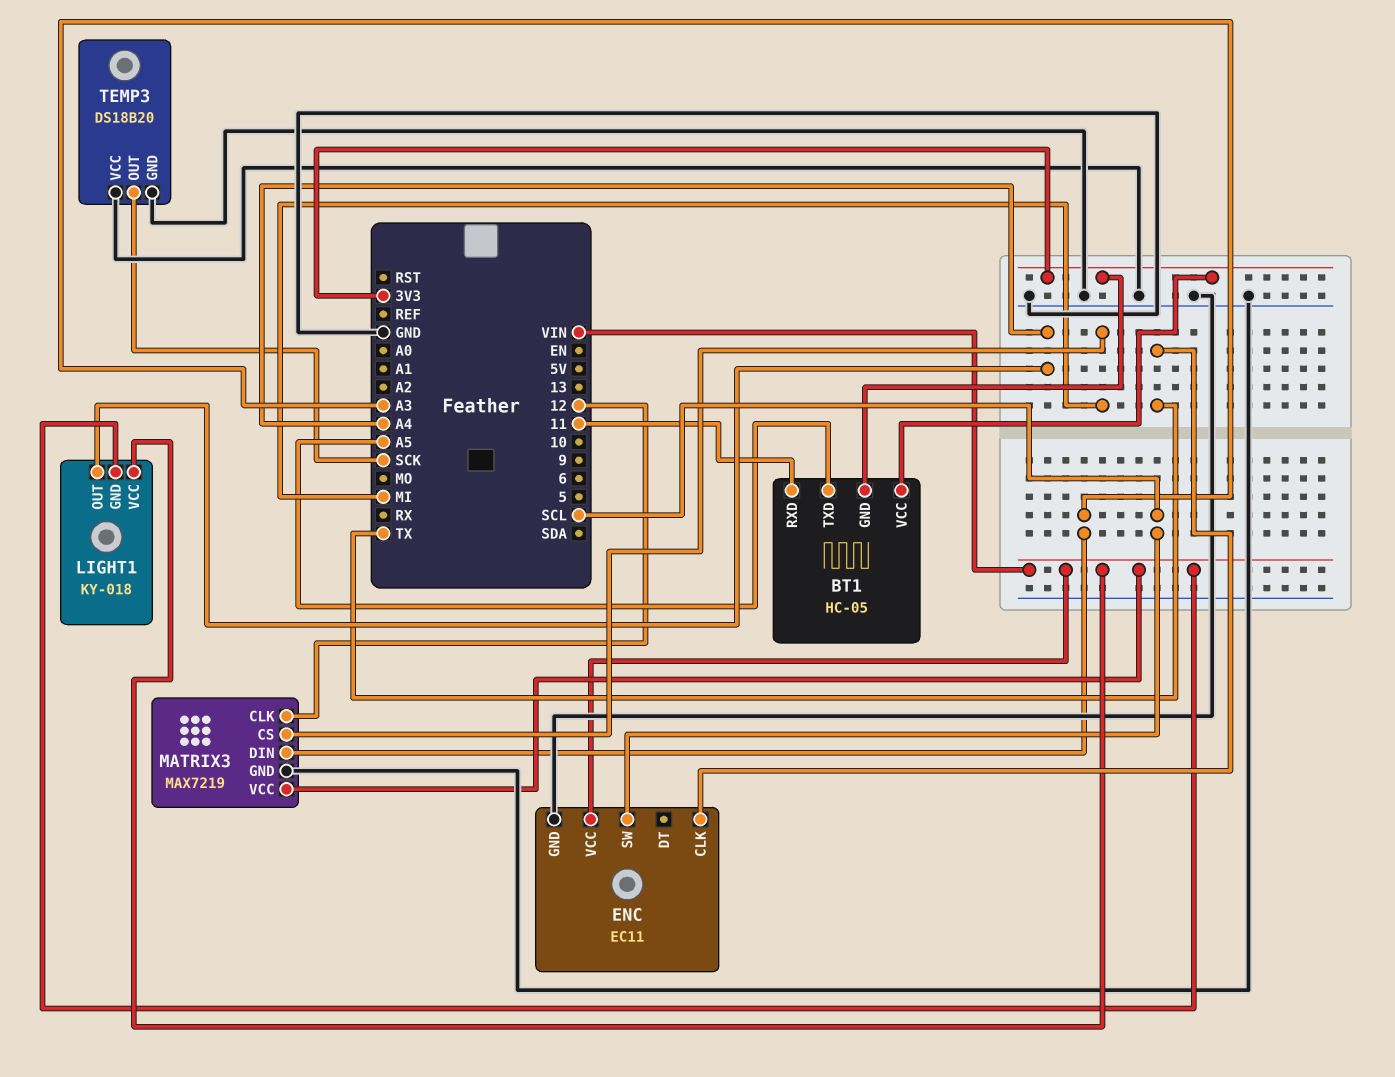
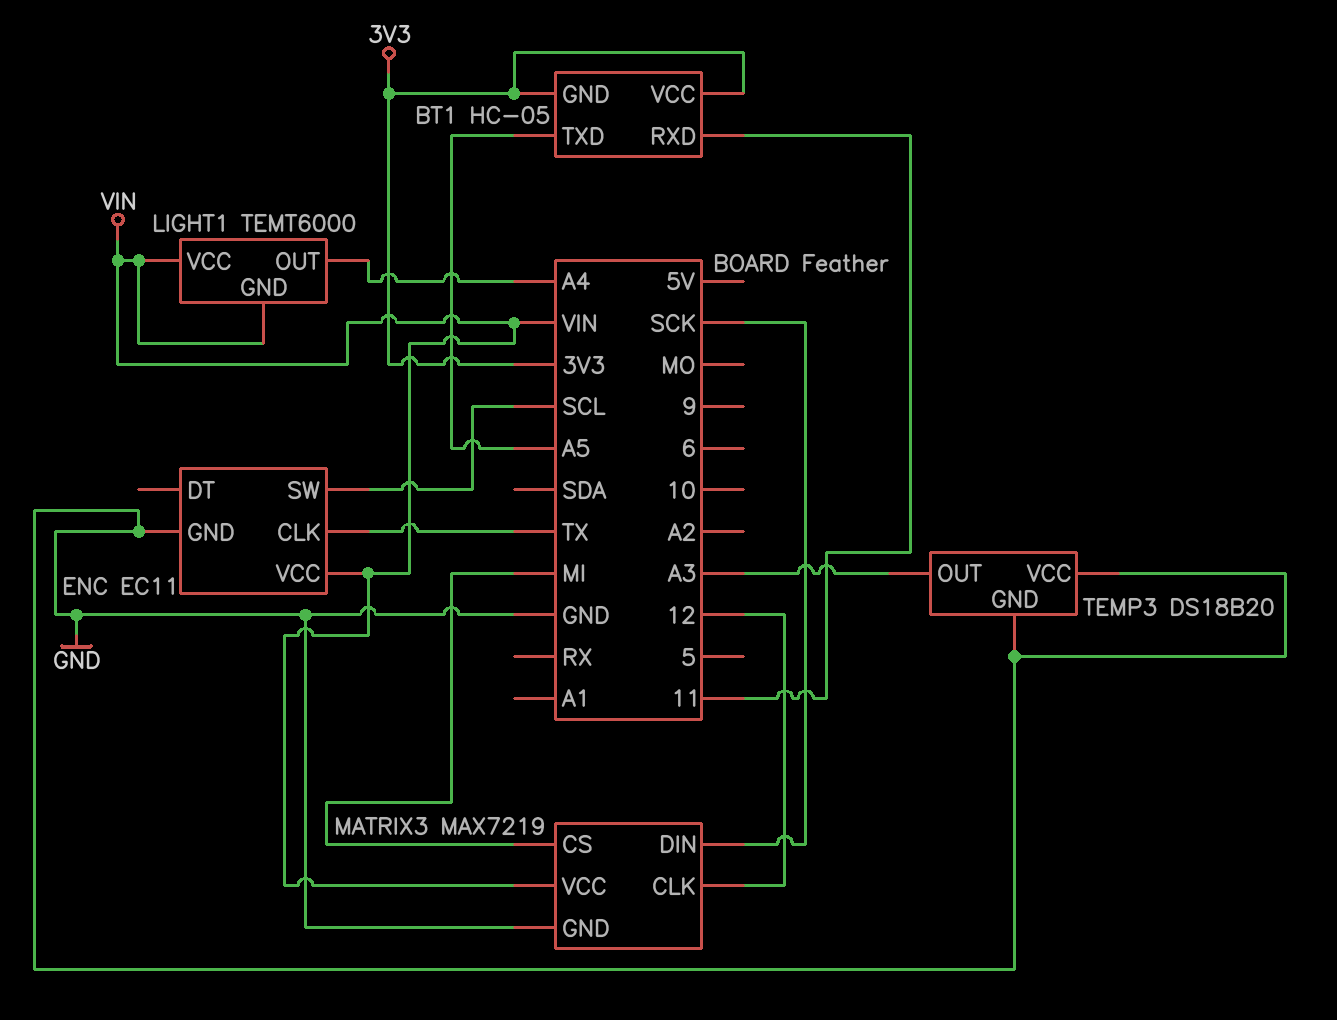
LIGHT1: KY-018 -> TEMT6000
MATRIX3 pin DIN: A3 -> SCK
TEMP3 pin OUT: SCK -> A3

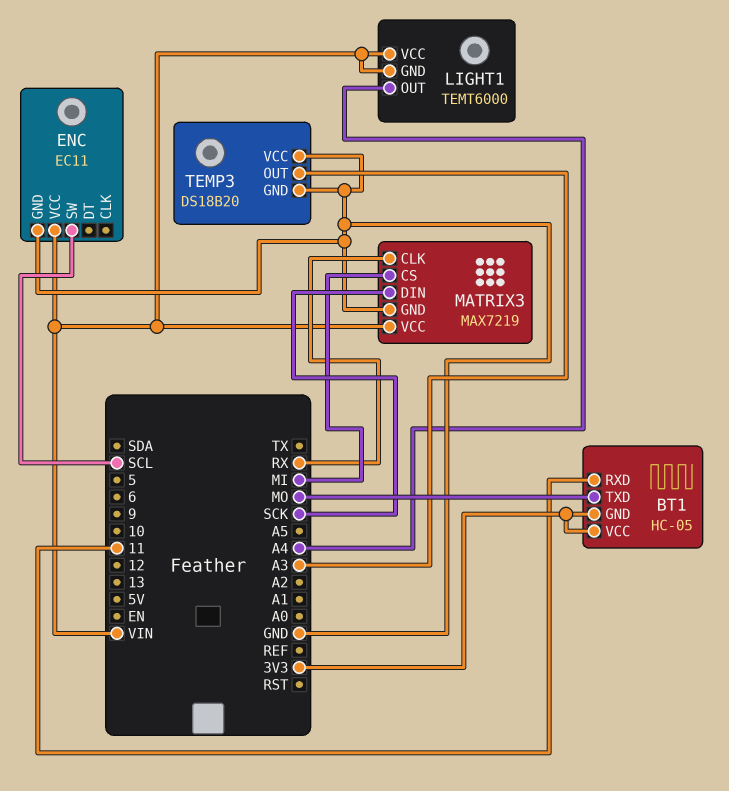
BT1 pin TXD: A5 -> MO
ENC pin CLK: TX -> none
MATRIX3 pin CLK: 12 -> RX

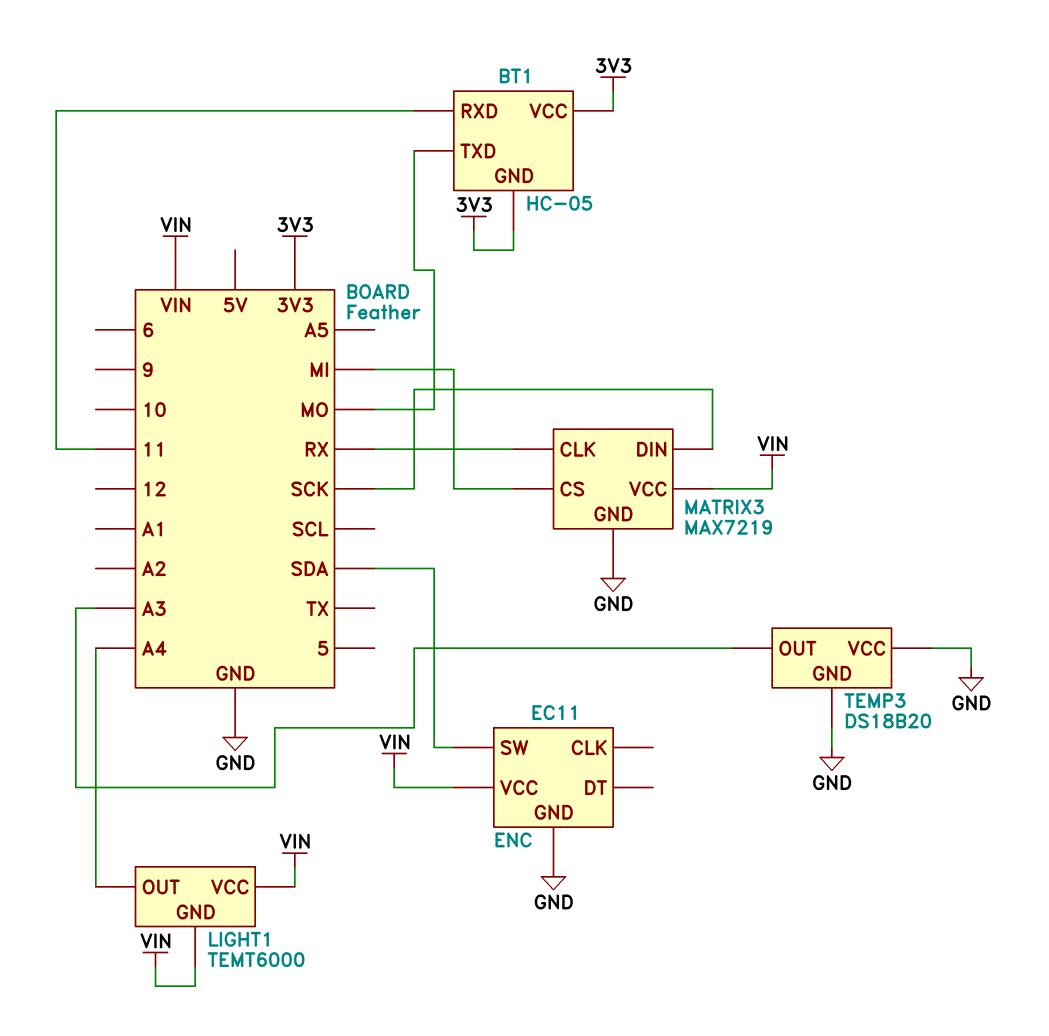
ENC pin SW: SCL -> SDA

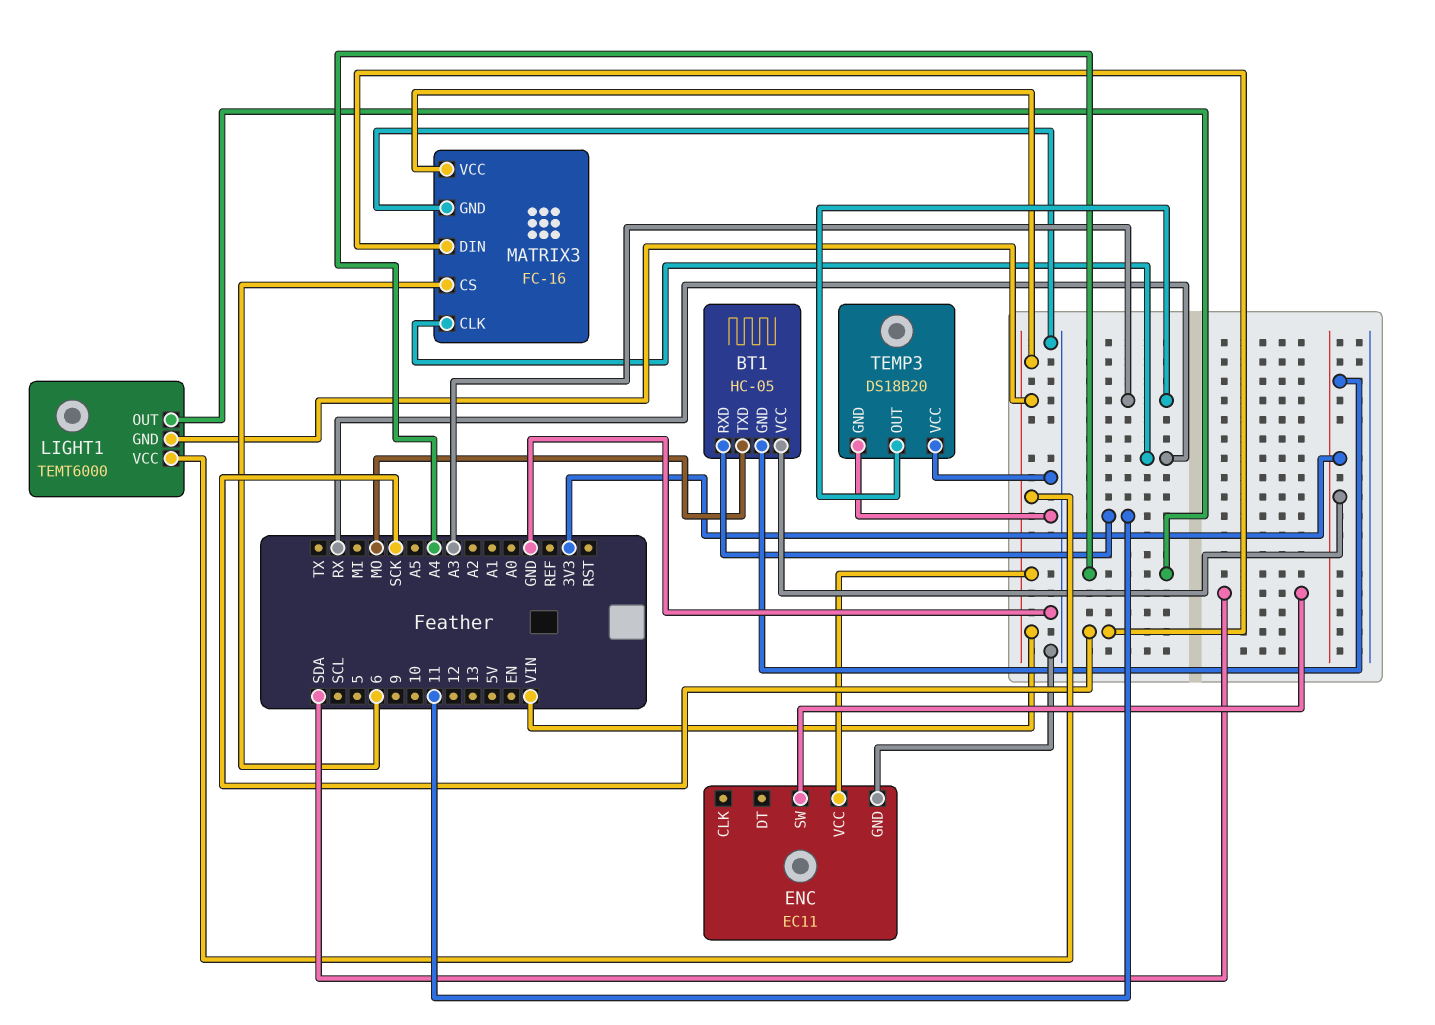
MATRIX3: MAX7219 -> FC-16
MATRIX3 pin CS: MI -> 6

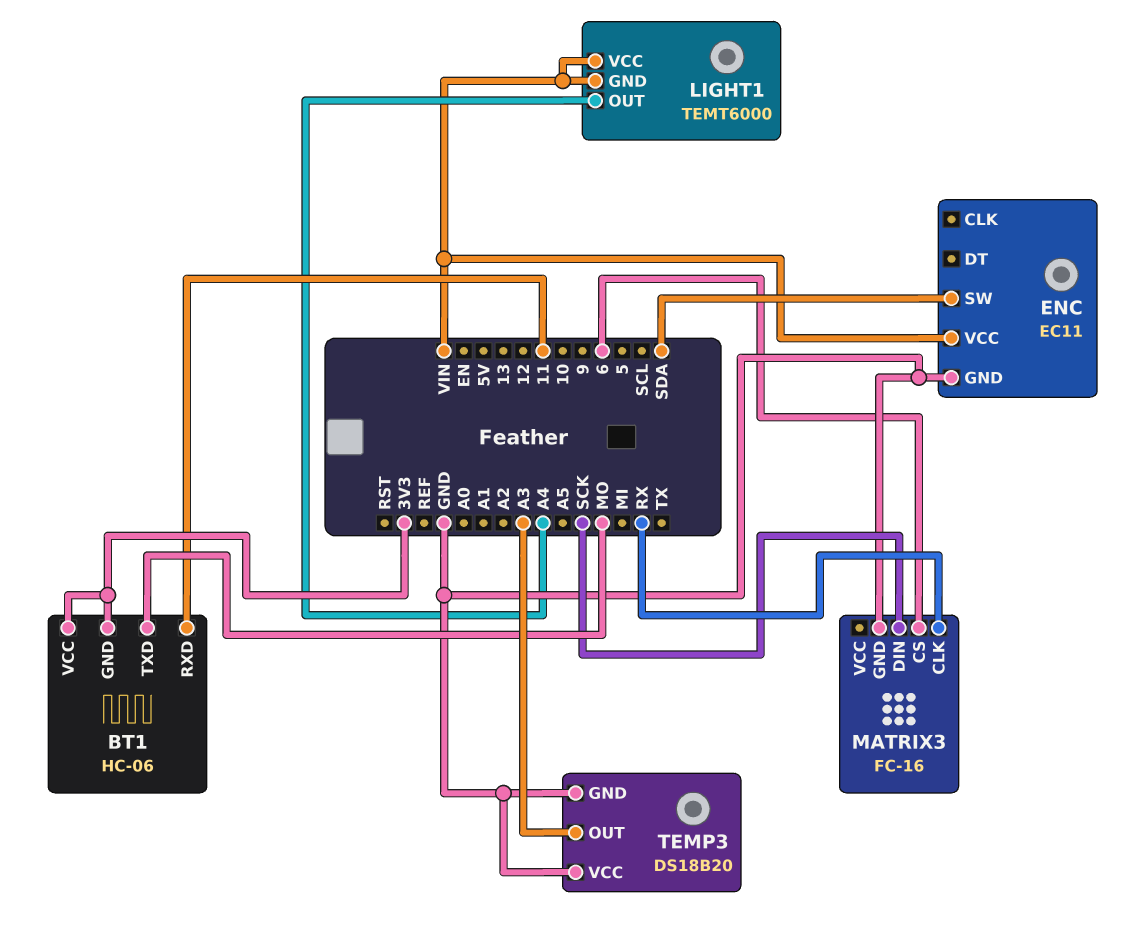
BT1: HC-05 -> HC-06
MATRIX3 pin VCC: VIN -> none

